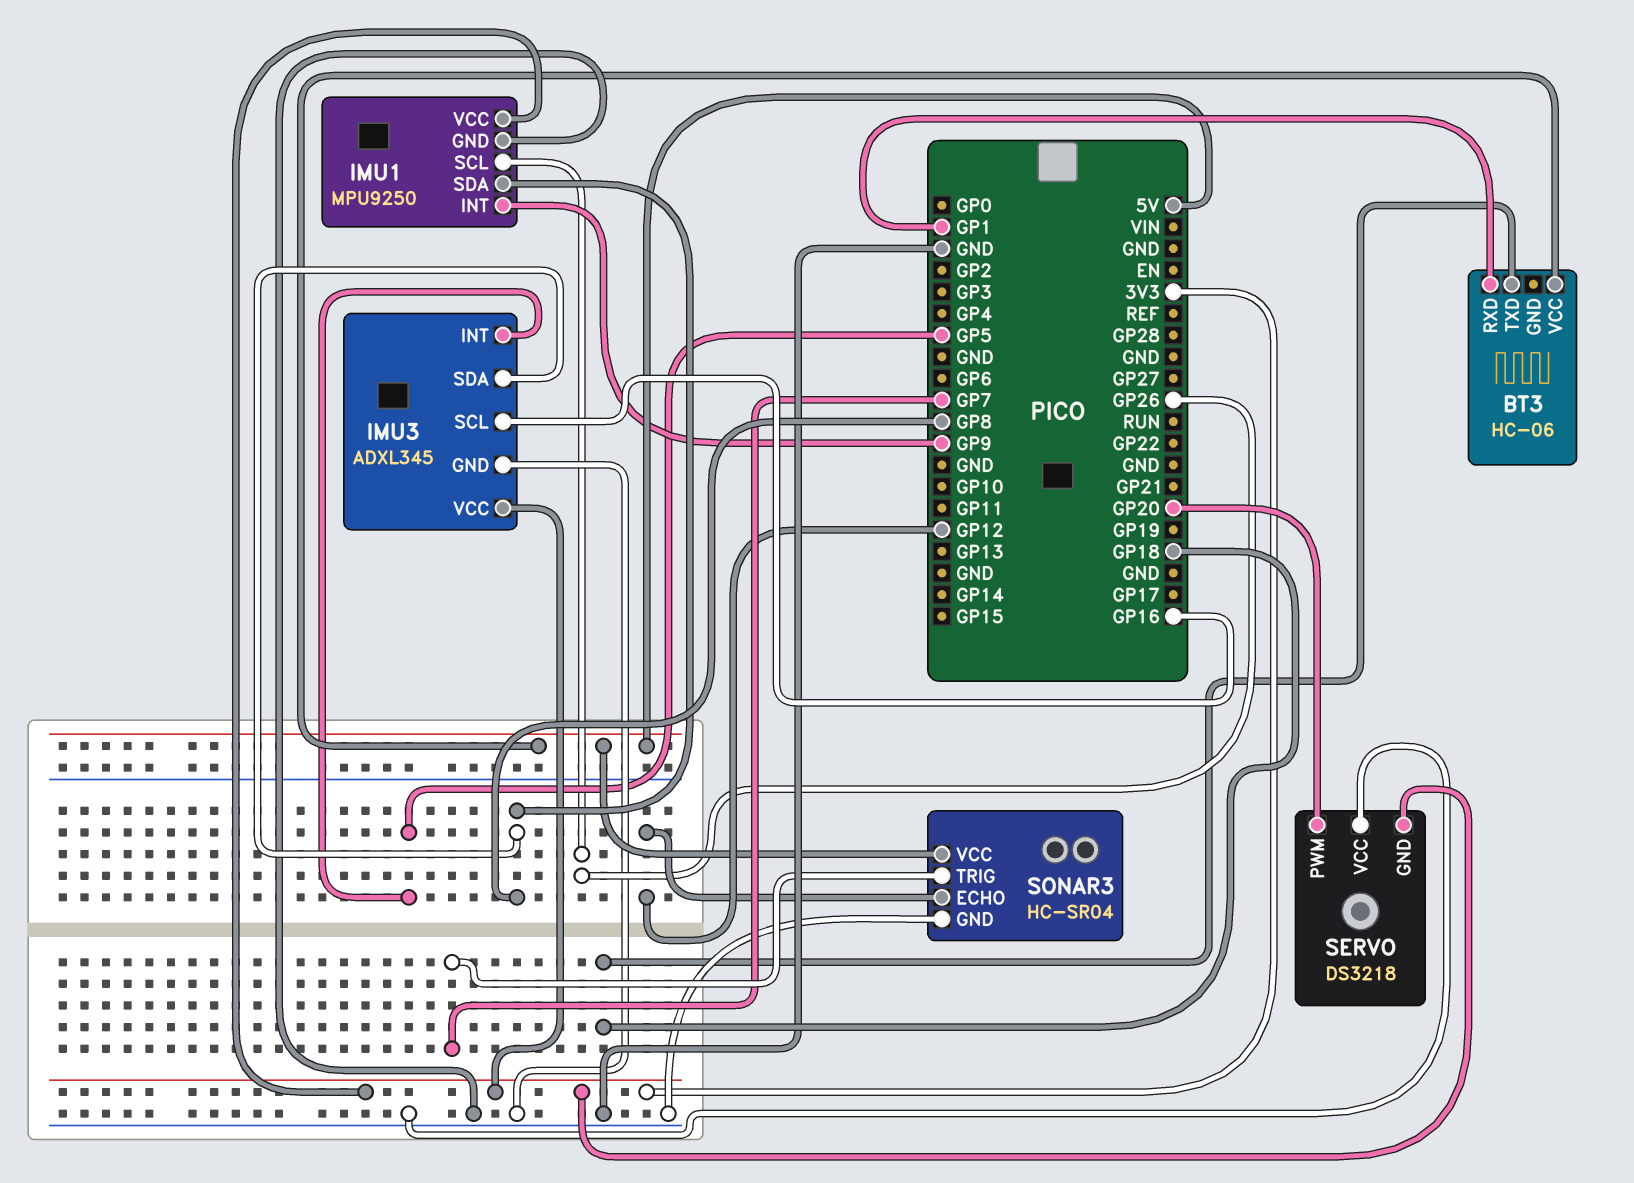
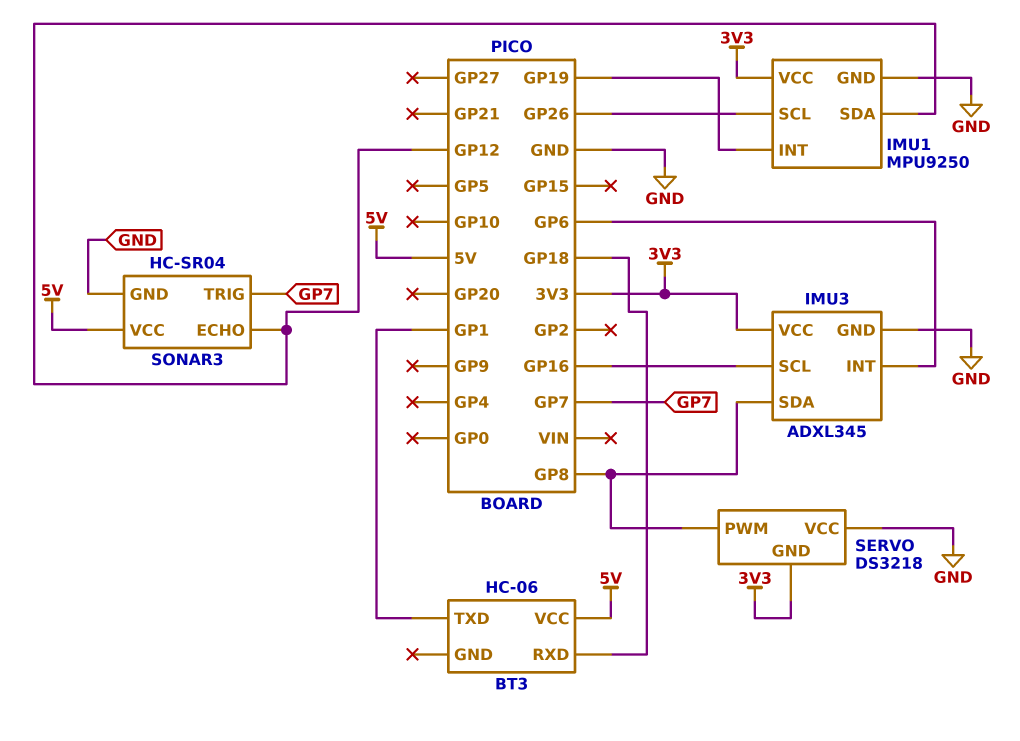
BT3 pin RXD: GP1 -> GP18
BT3 pin TXD: GP18 -> GP1
IMU1 pin INT: GP9 -> GP19
IMU1 pin SDA: GP8 -> GP12
IMU3 pin INT: GP5 -> GP6
SERVO pin PWM: GP20 -> GP8

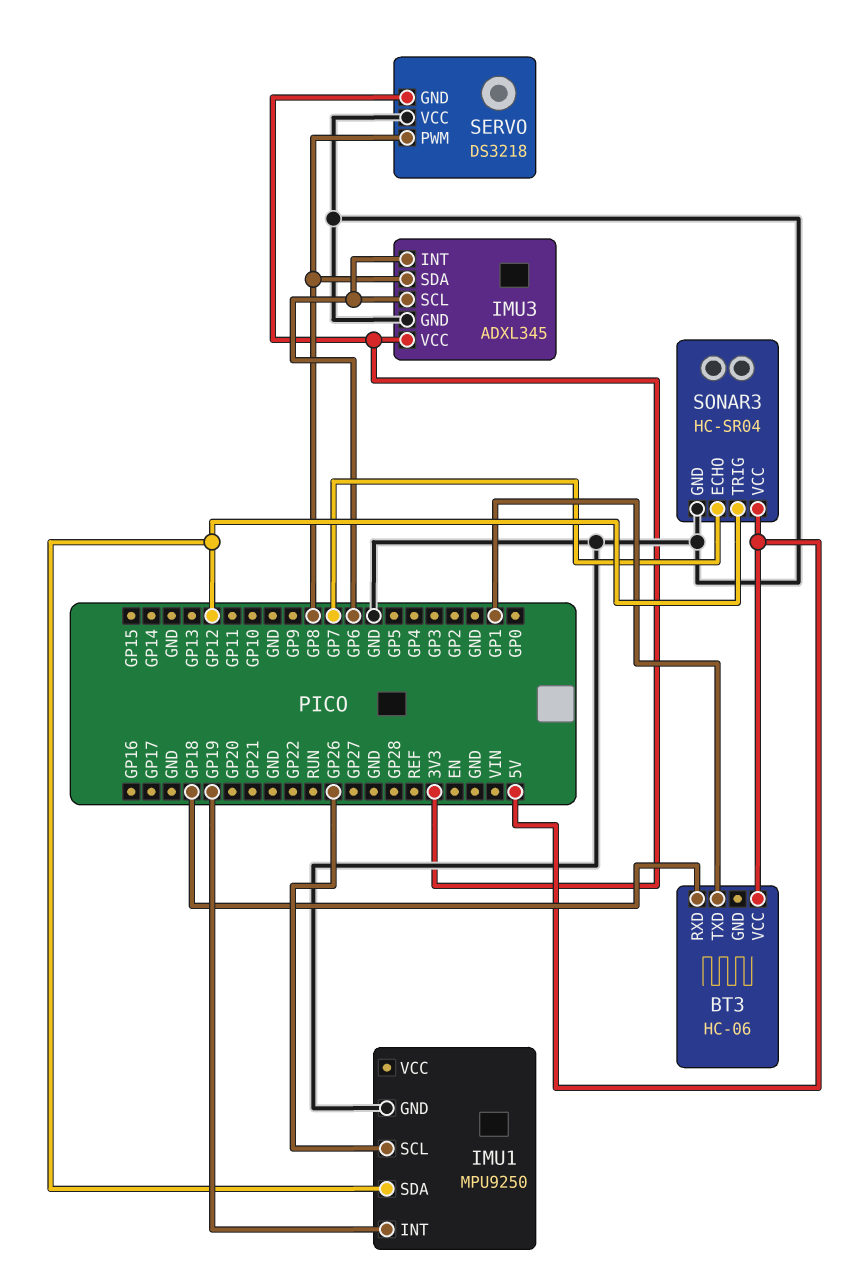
IMU1 pin VCC: 3V3 -> none
IMU3 pin SCL: GP16 -> GP6
SONAR3 pin ECHO: GP12 -> GP7
SONAR3 pin TRIG: GP7 -> GP12

